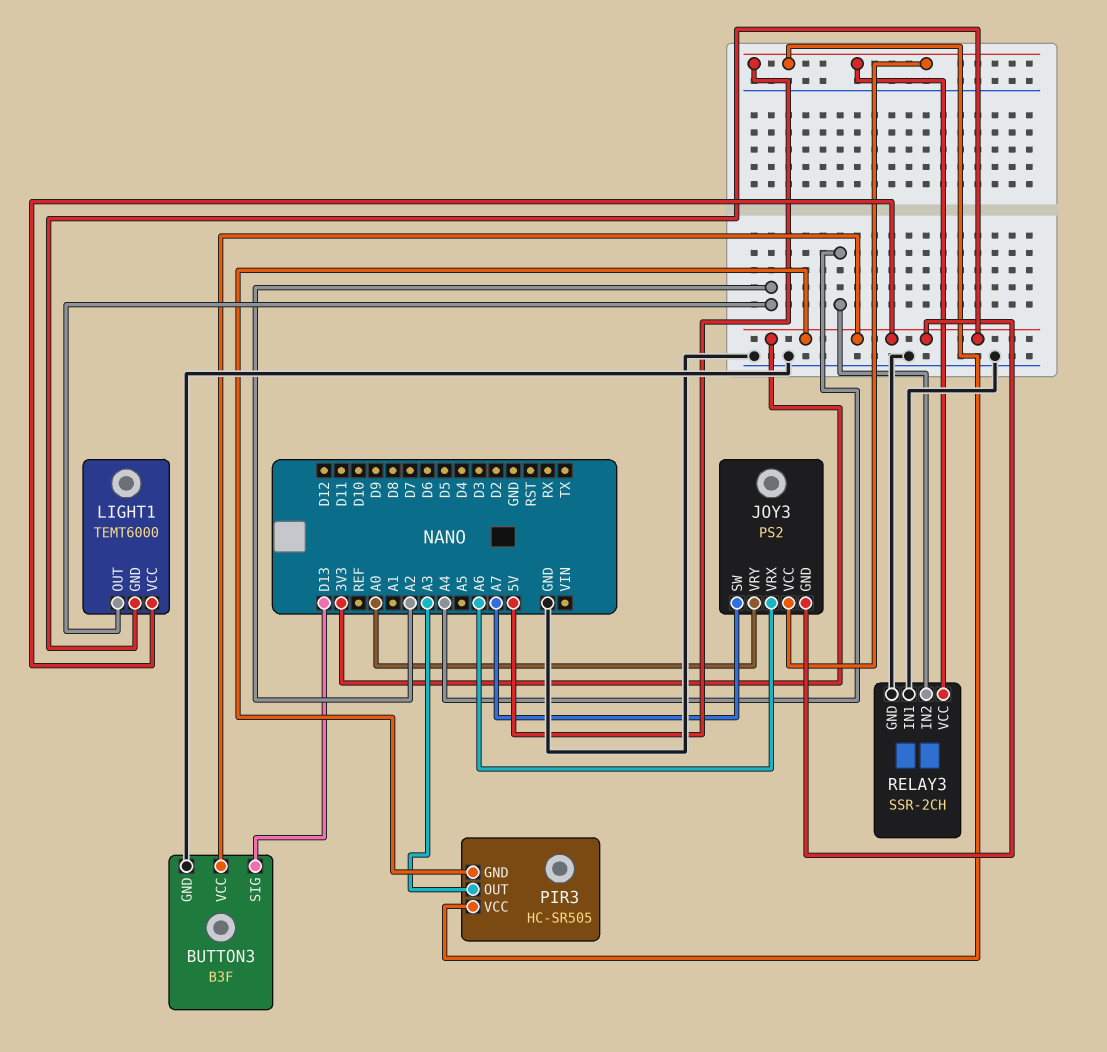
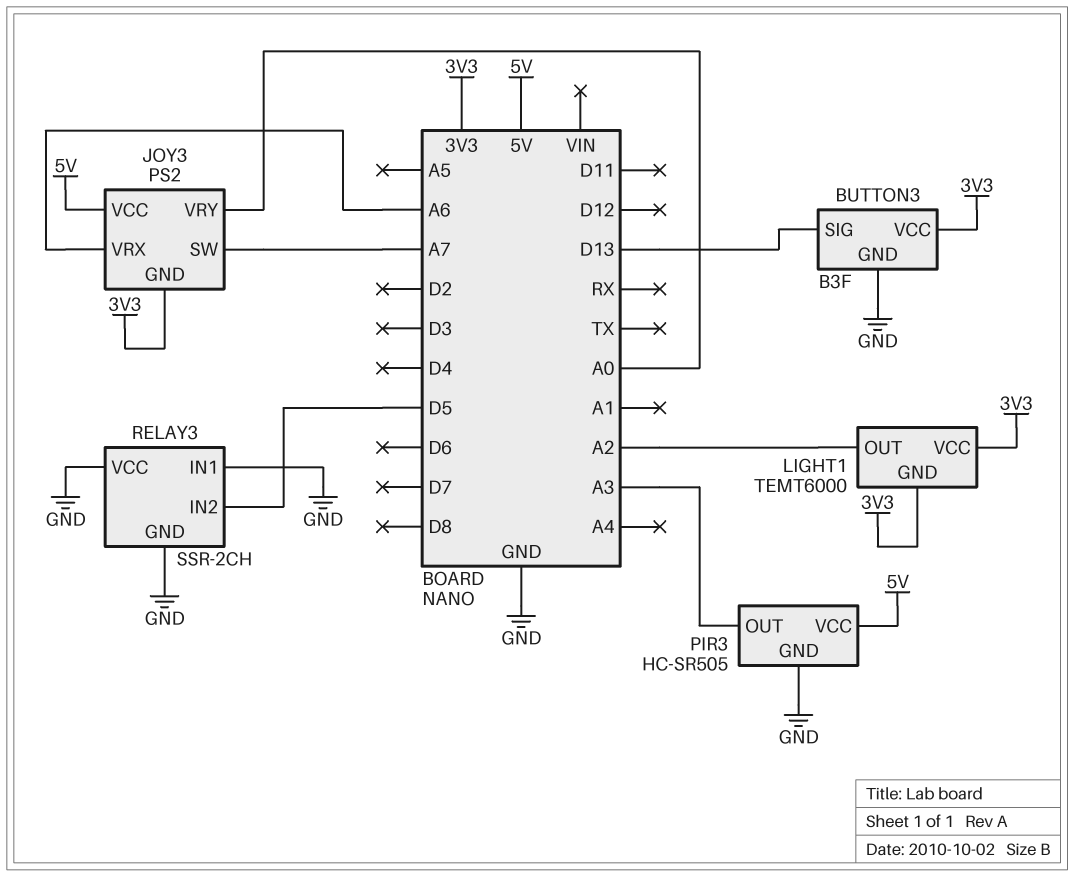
PIR3 pin GND: 3V3 -> GND
RELAY3 pin IN2: A4 -> D5
RELAY3 pin VCC: 5V -> GND

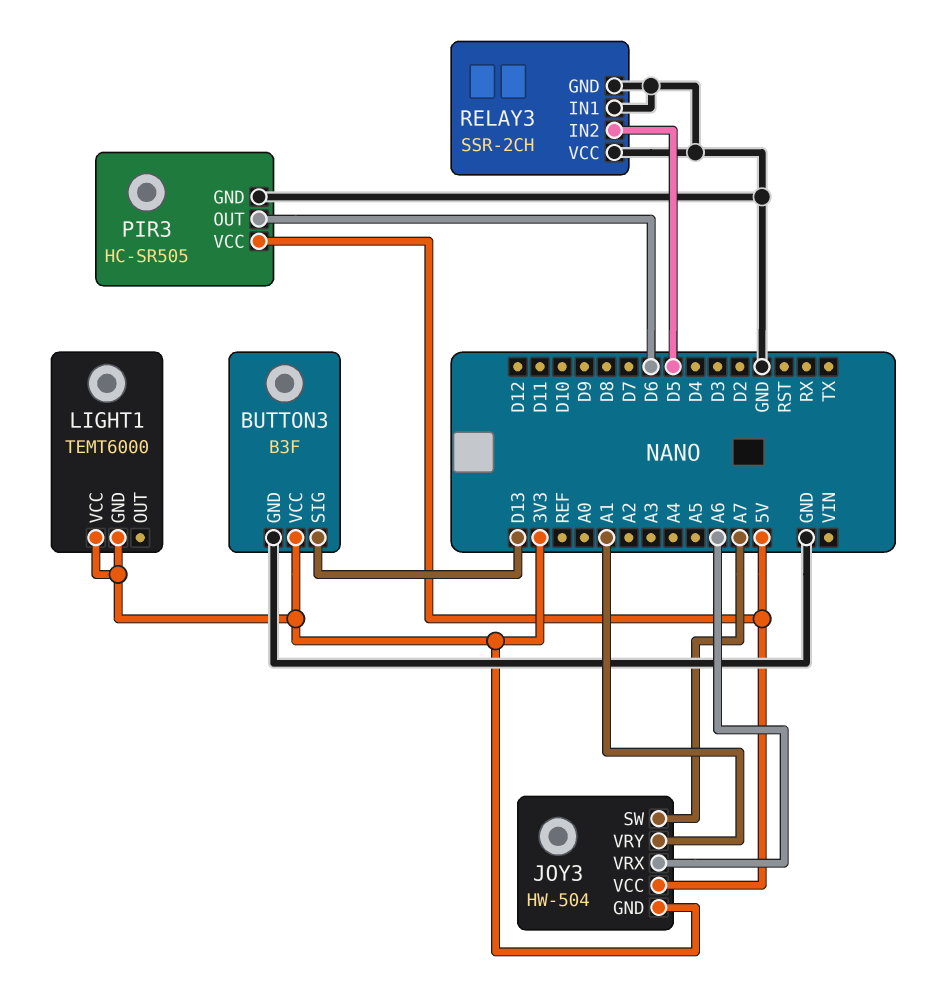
JOY3: PS2 -> HW-504
JOY3 pin VRY: A0 -> A1
LIGHT1 pin OUT: A2 -> none
PIR3 pin OUT: A3 -> D6

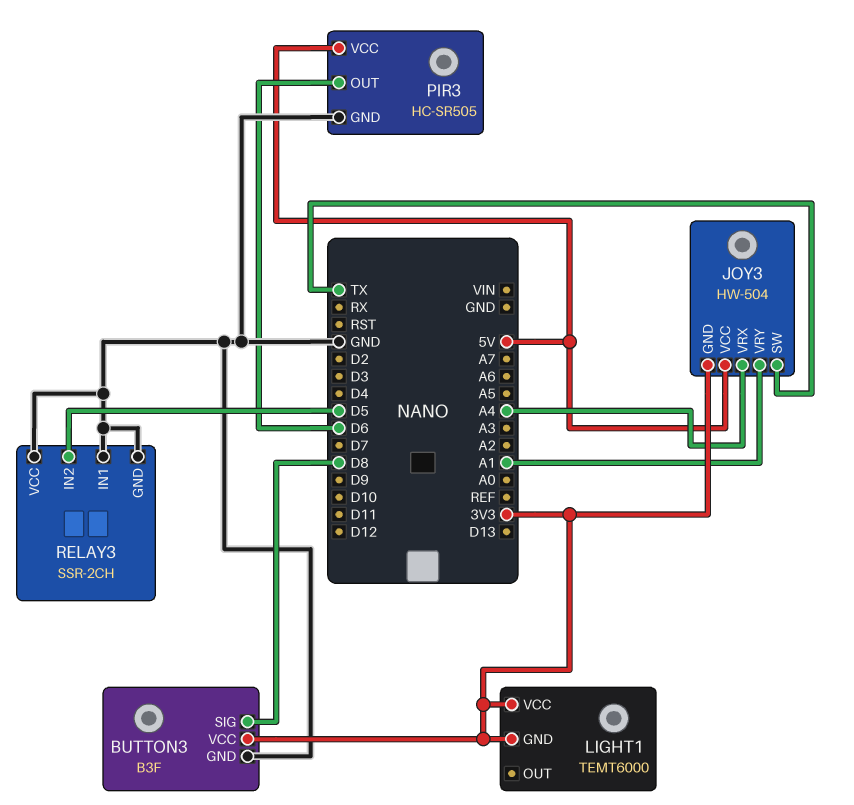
BUTTON3 pin SIG: D13 -> D8
JOY3 pin SW: A7 -> TX
JOY3 pin VRX: A6 -> A4

